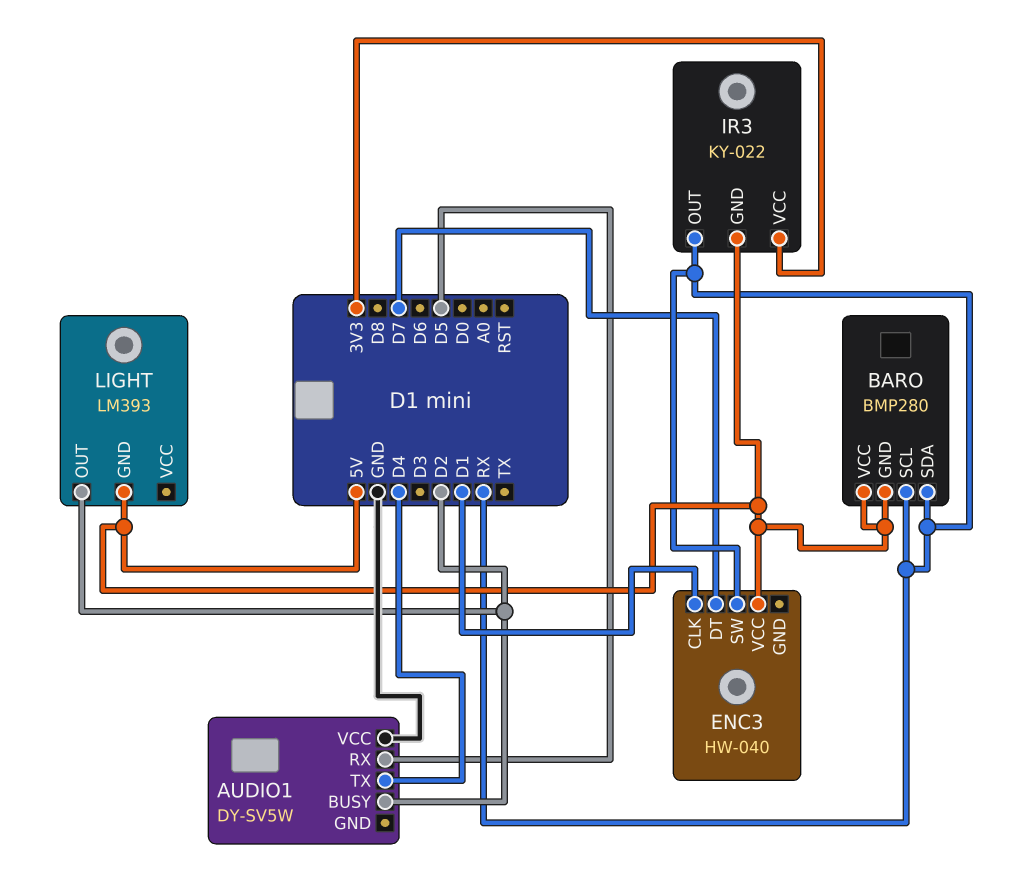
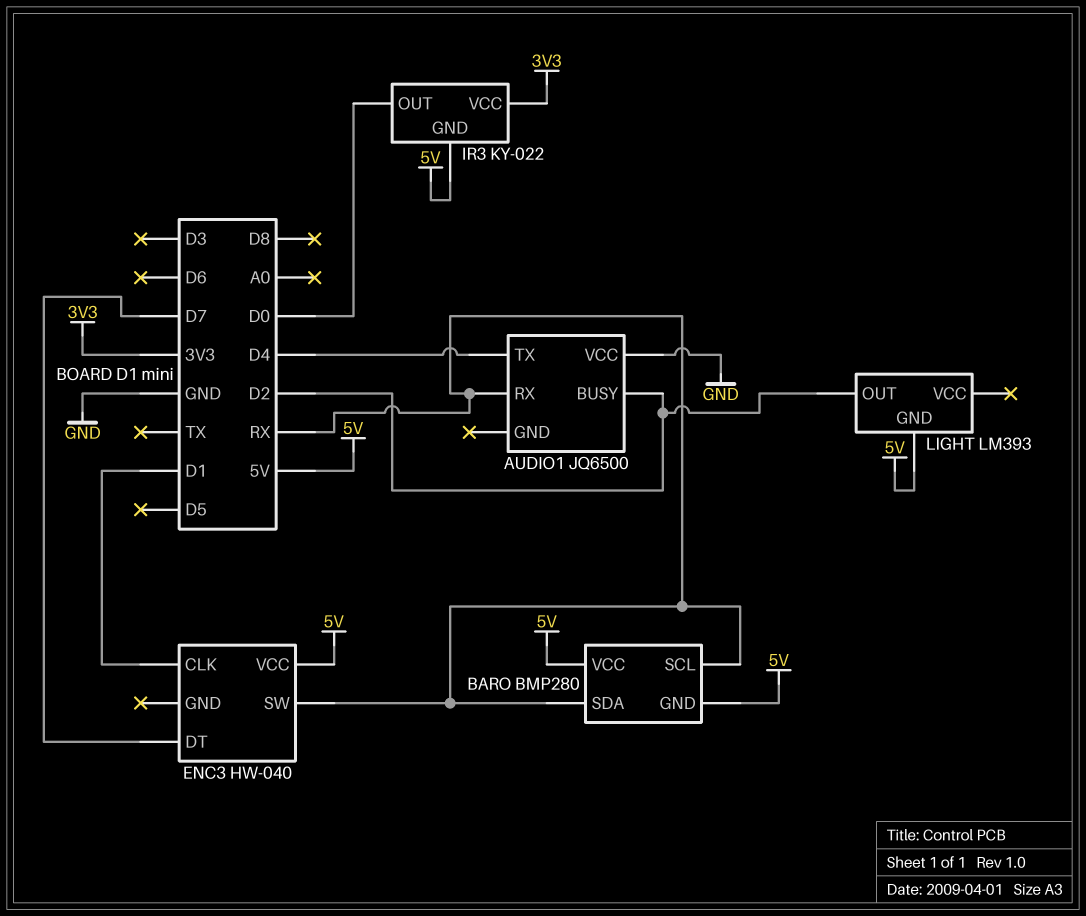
AUDIO1: DY-SV5W -> JQ6500
AUDIO1 pin RX: D5 -> RX
IR3 pin OUT: RX -> D0

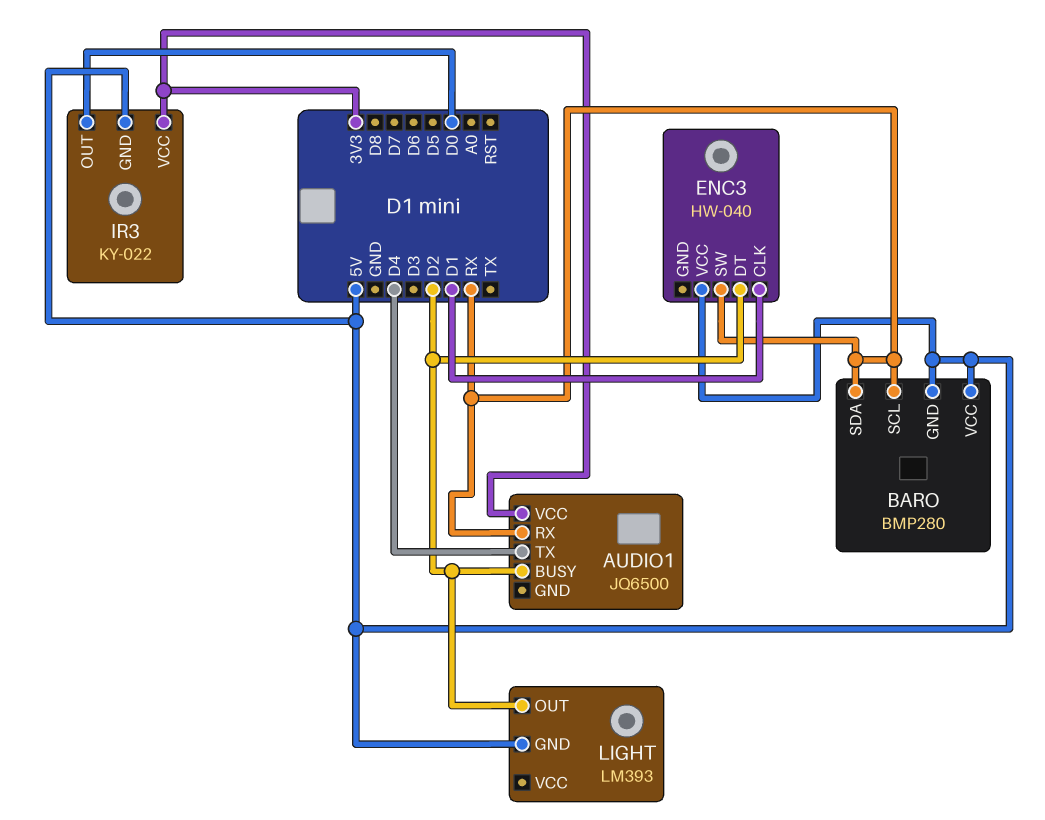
AUDIO1 pin VCC: GND -> 3V3
ENC3 pin DT: D7 -> D2

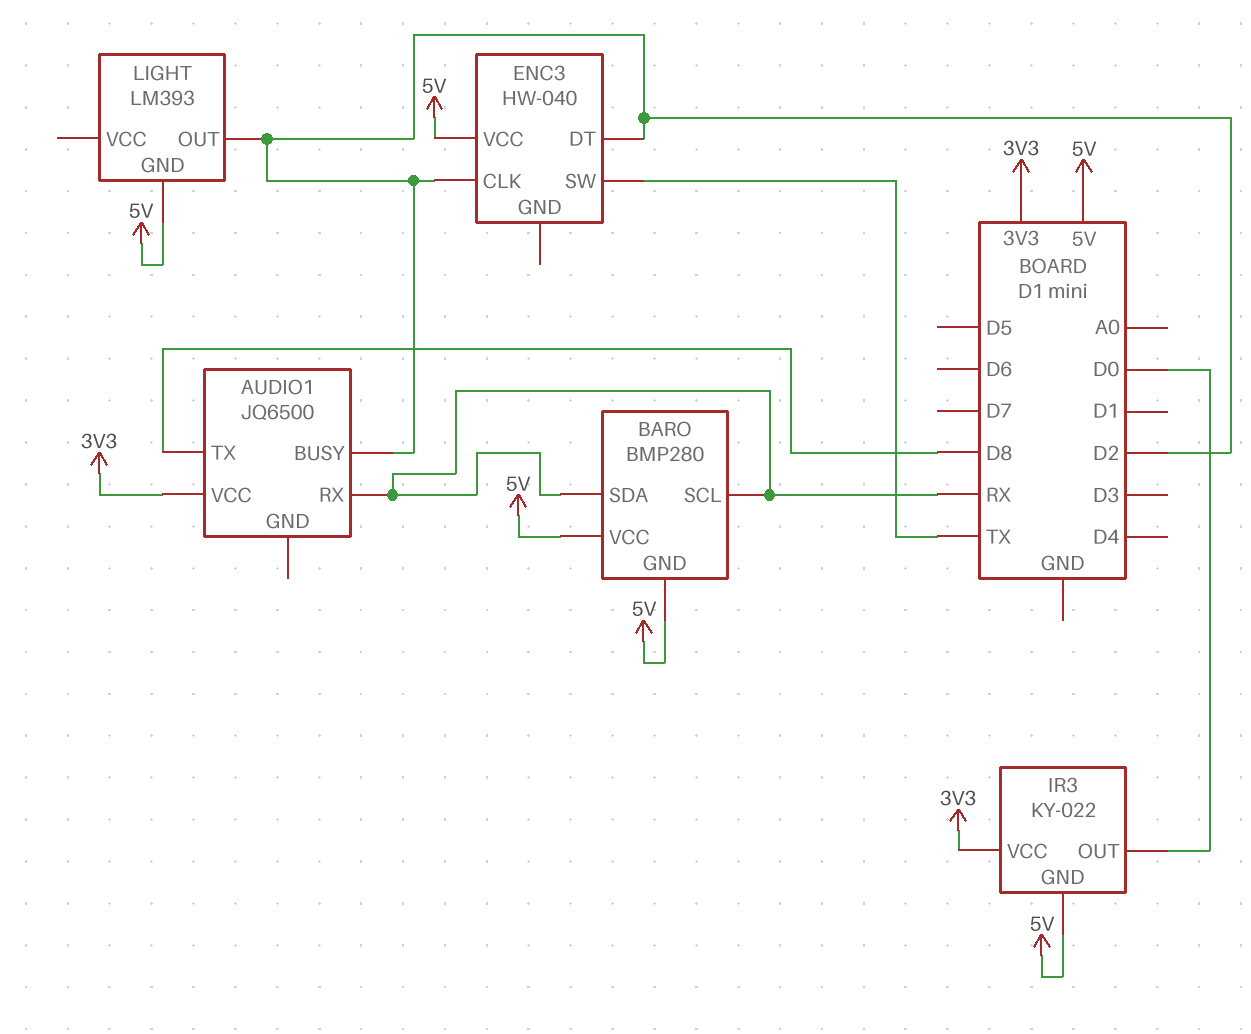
AUDIO1 pin TX: D4 -> D8
ENC3 pin CLK: D1 -> D2
ENC3 pin SW: RX -> TX

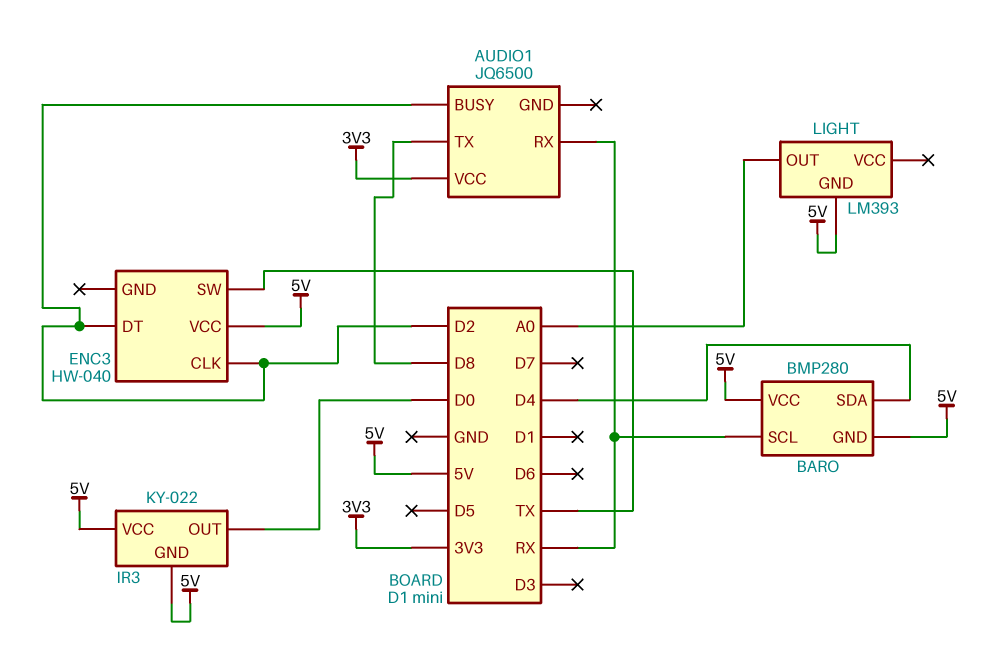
BARO pin SDA: RX -> D4
IR3 pin VCC: 3V3 -> 5V
LIGHT pin OUT: D2 -> A0

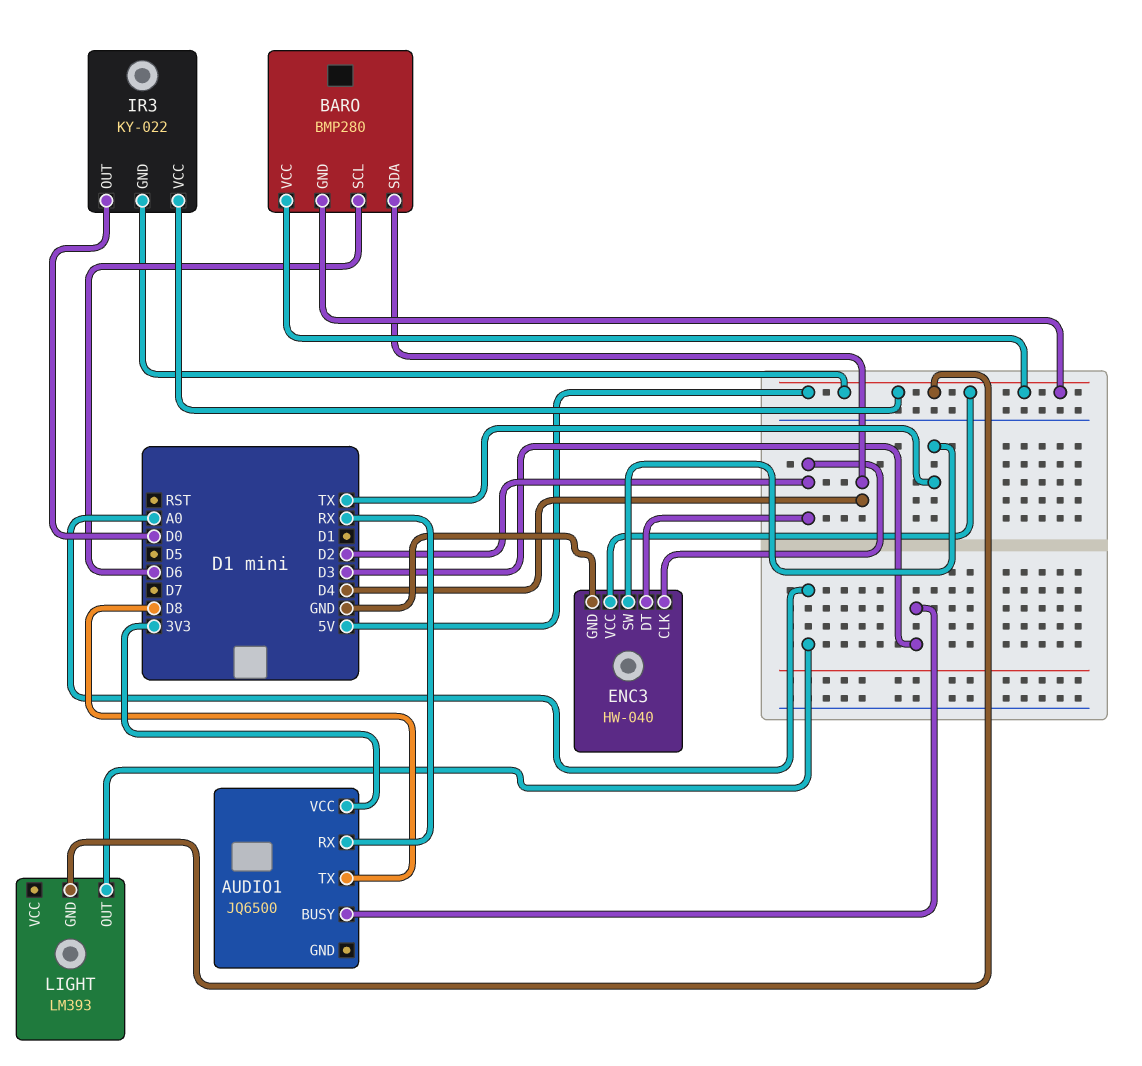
AUDIO1 pin BUSY: D2 -> D3
BARO pin SCL: RX -> D6
ENC3 pin GND: none -> GND

